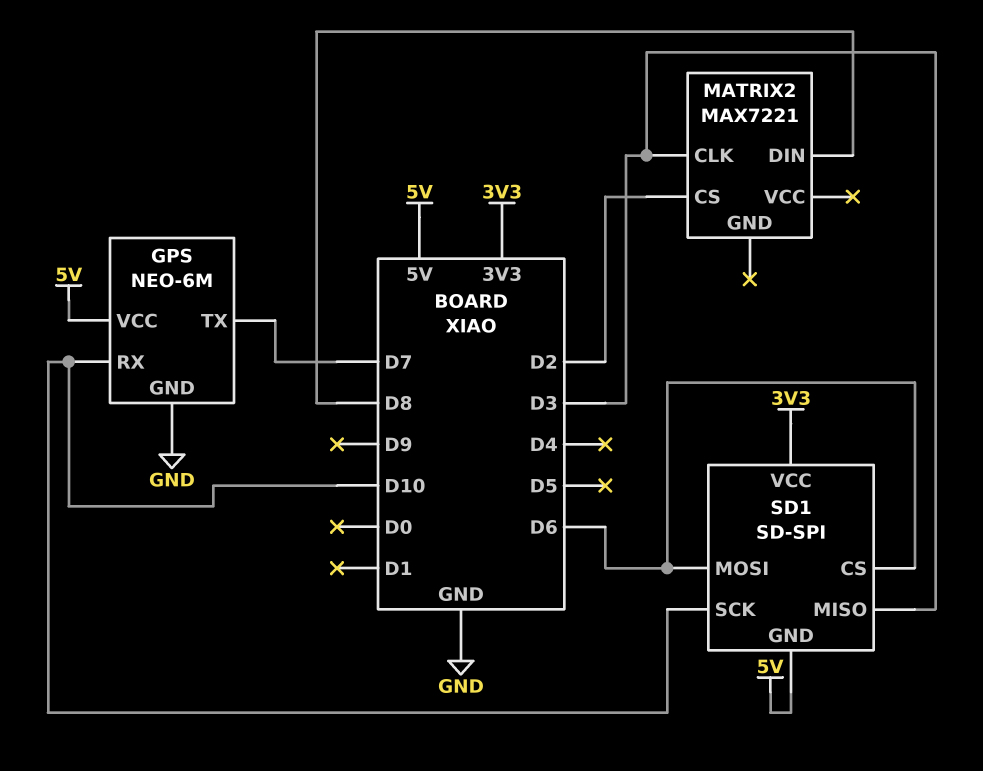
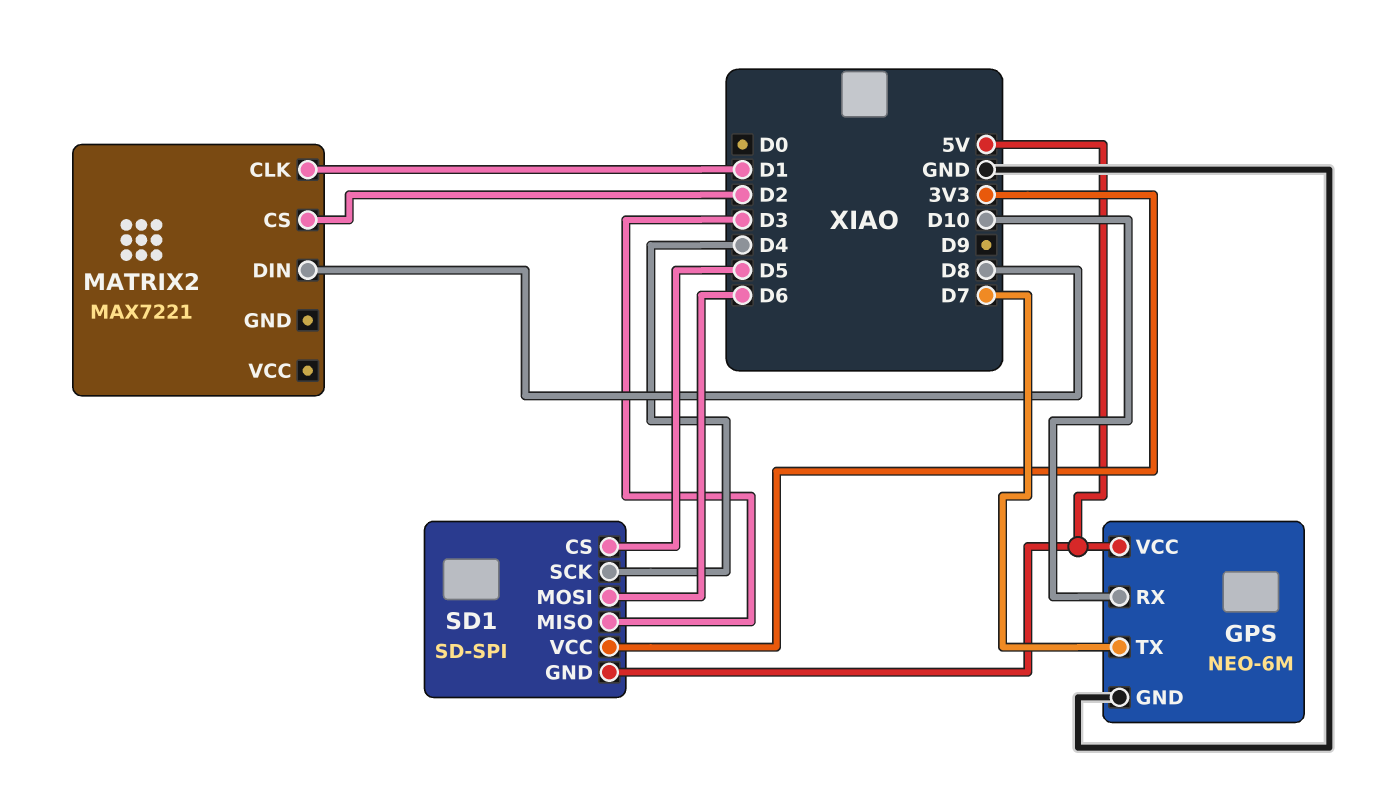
MATRIX2 pin CLK: D3 -> D1
SD1 pin CS: D6 -> D5
SD1 pin SCK: D10 -> D4

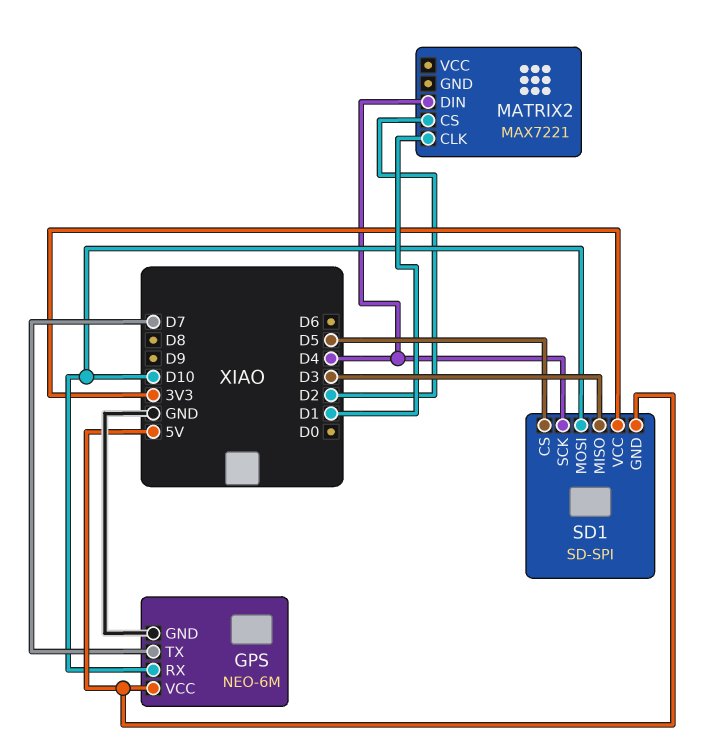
MATRIX2 pin DIN: D8 -> D4
SD1 pin MOSI: D6 -> D10

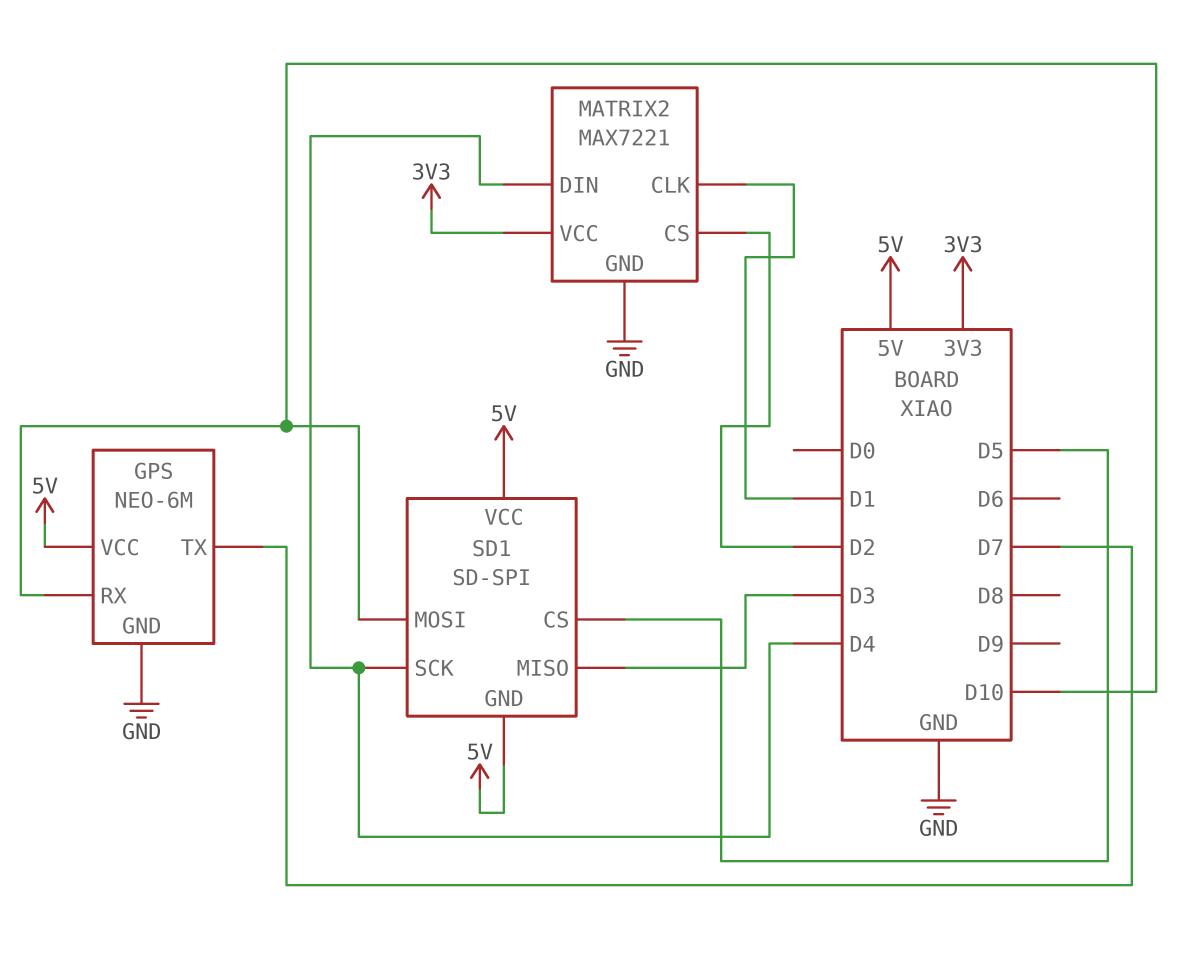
MATRIX2 pin GND: none -> GND
MATRIX2 pin VCC: none -> 3V3
SD1 pin VCC: 3V3 -> 5V

